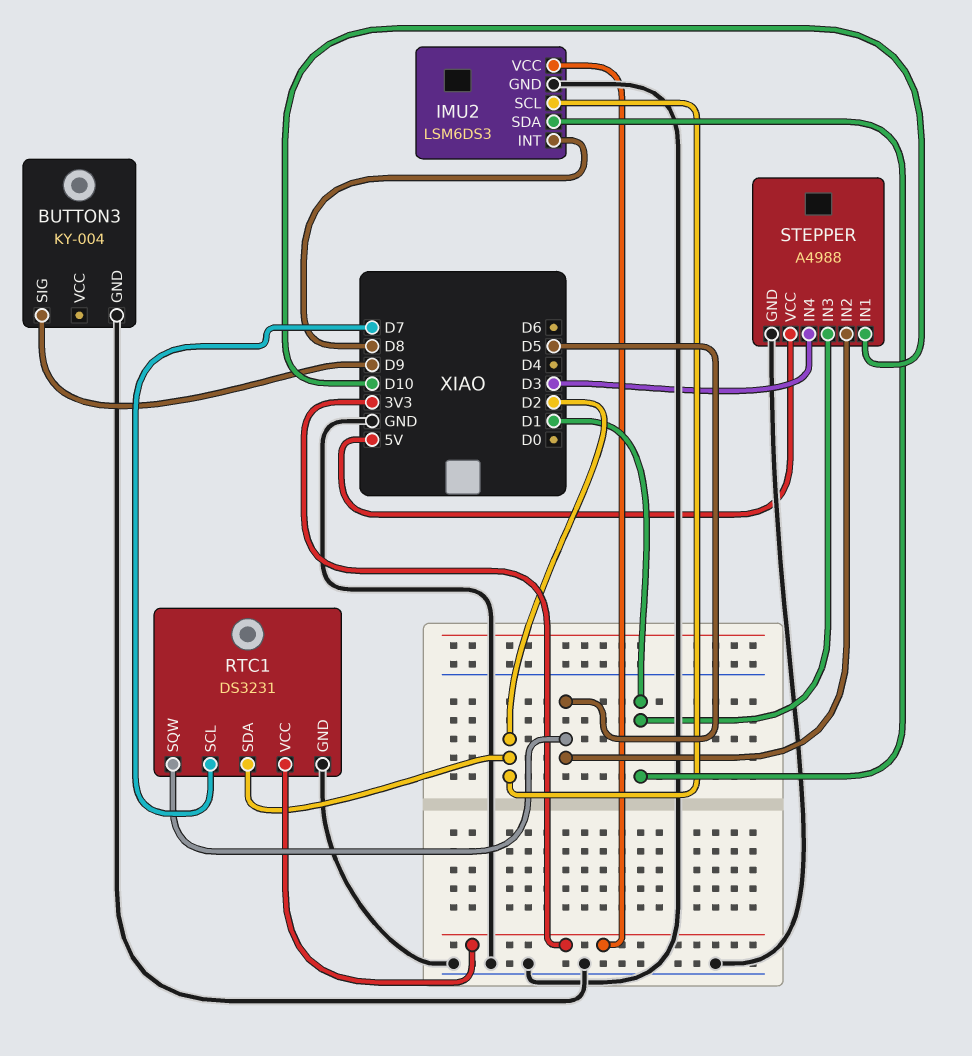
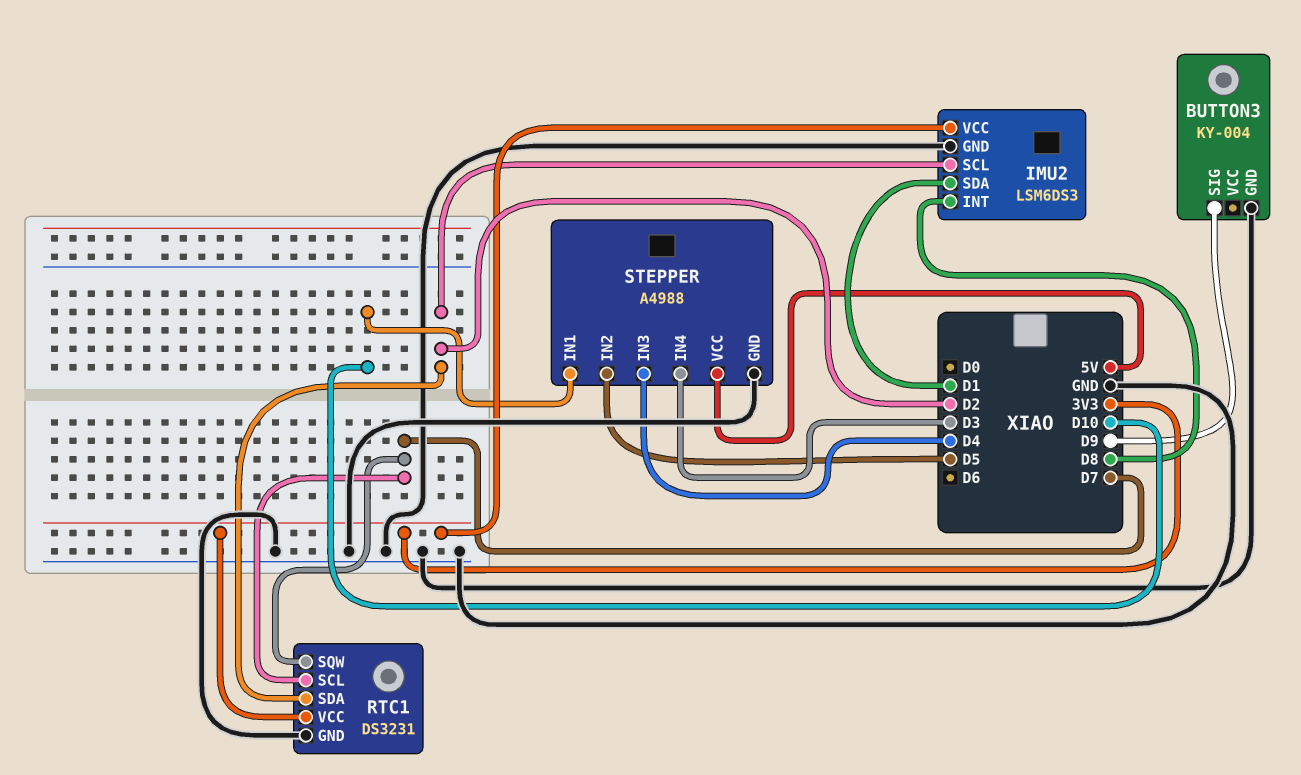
RTC1 pin SQW: D5 -> D7
STEPPER pin IN3: D1 -> D4

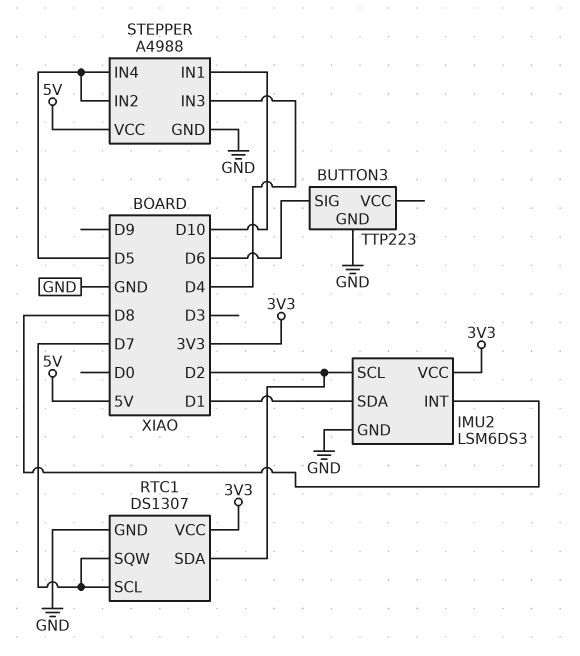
BUTTON3: KY-004 -> TTP223
BUTTON3 pin SIG: D9 -> D6
RTC1: DS3231 -> DS1307
STEPPER pin IN4: D3 -> D5

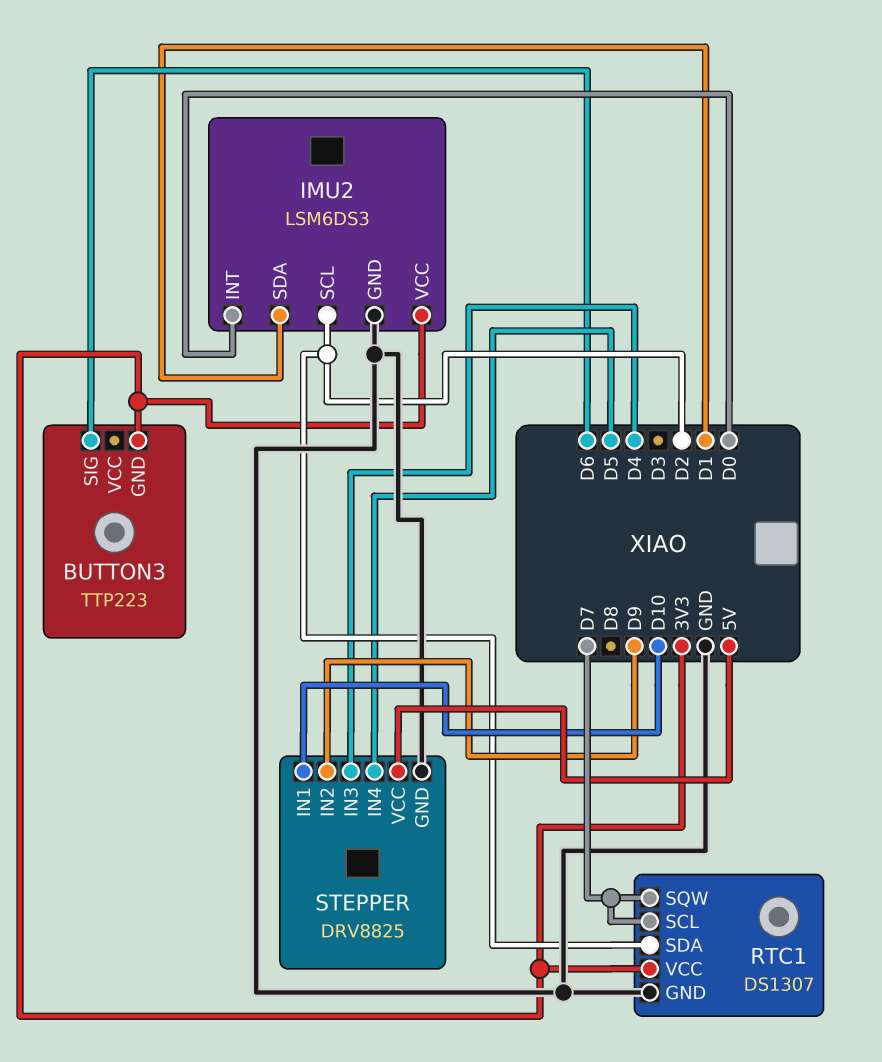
BUTTON3 pin GND: GND -> 3V3
IMU2 pin INT: D8 -> D0
STEPPER: A4988 -> DRV8825
STEPPER pin IN2: D5 -> D9

